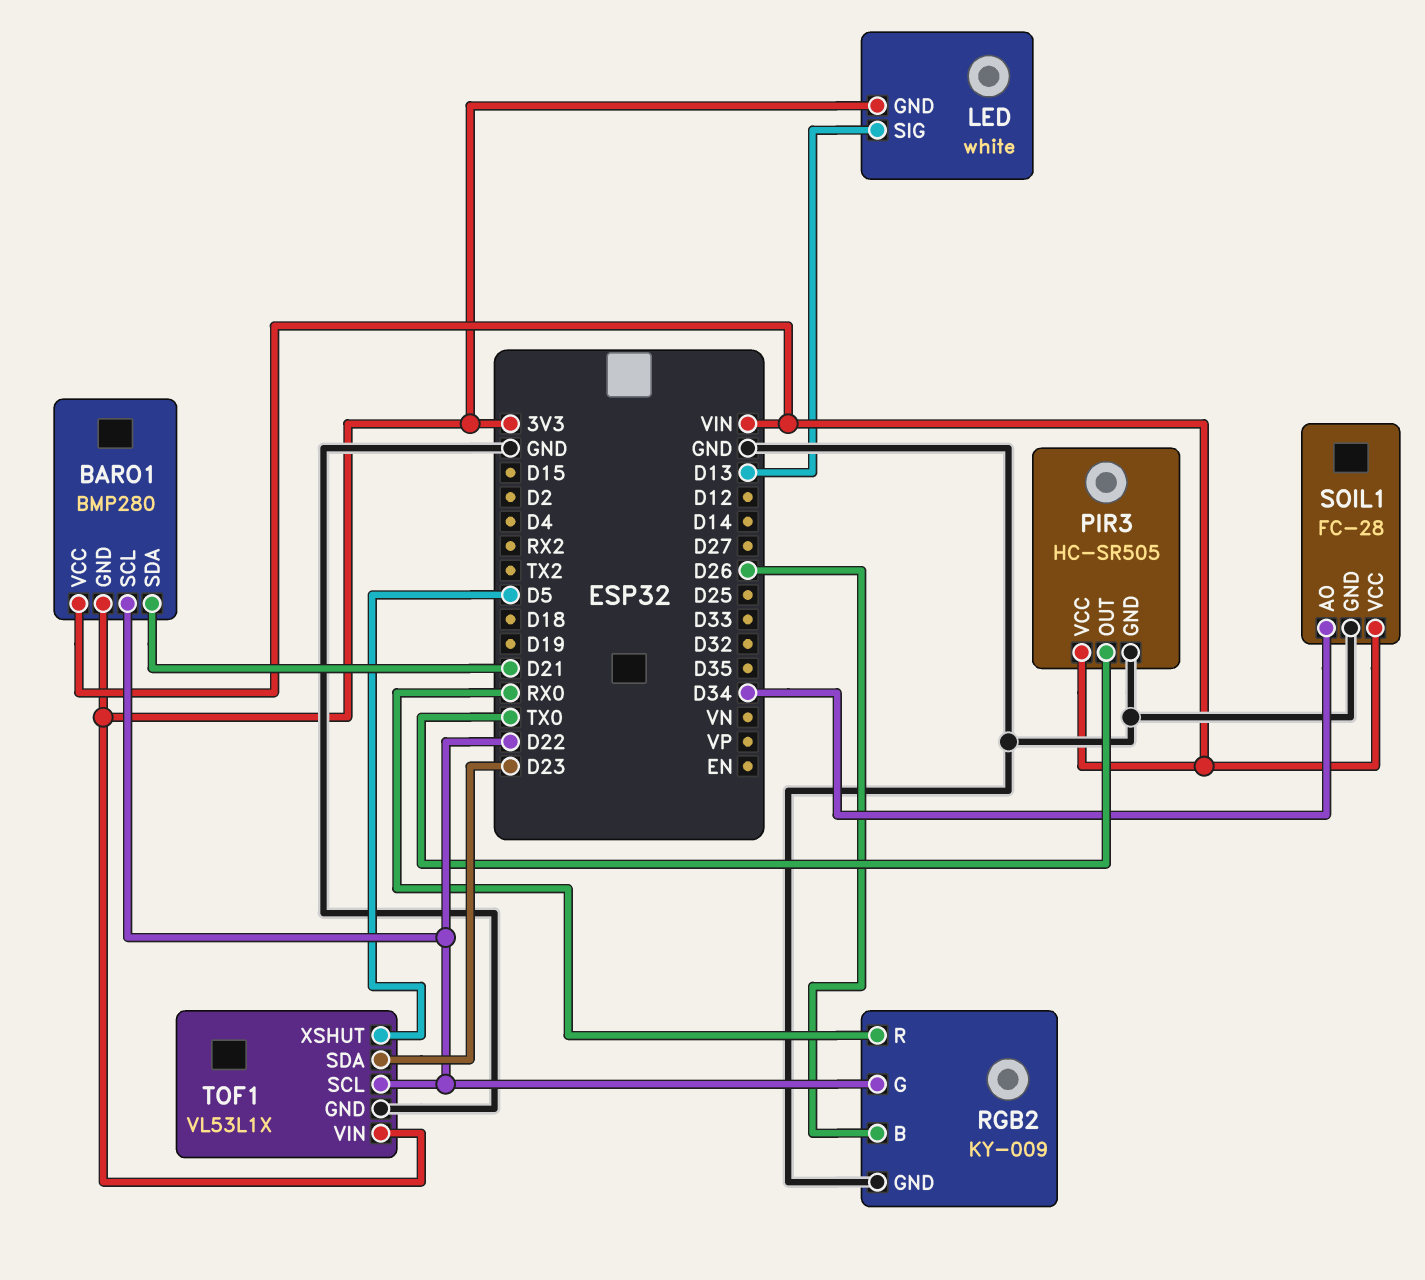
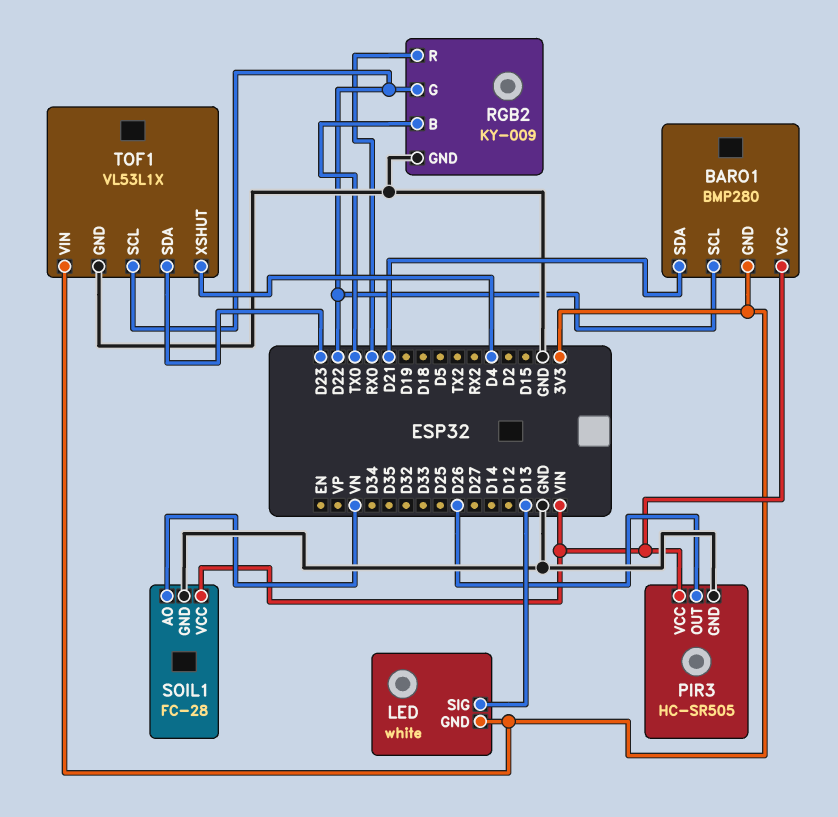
PIR3 pin OUT: TX0 -> D26
RGB2 pin B: D26 -> TX0
SOIL1 pin AO: D34 -> VN
TOF1 pin XSHUT: D5 -> D4

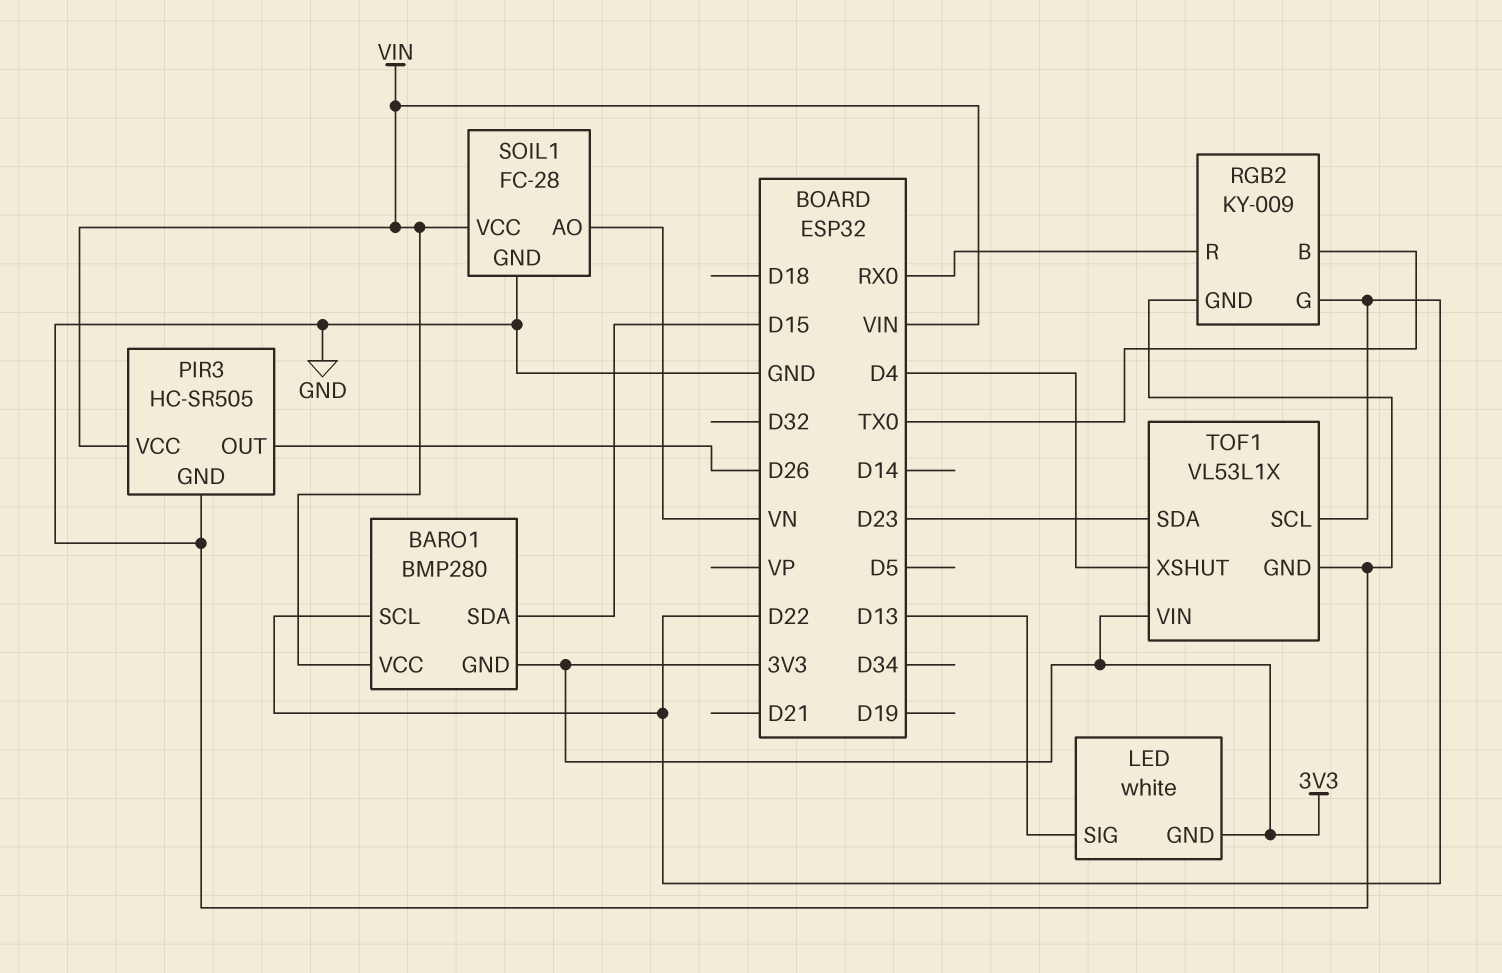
BARO1 pin SDA: D21 -> D15

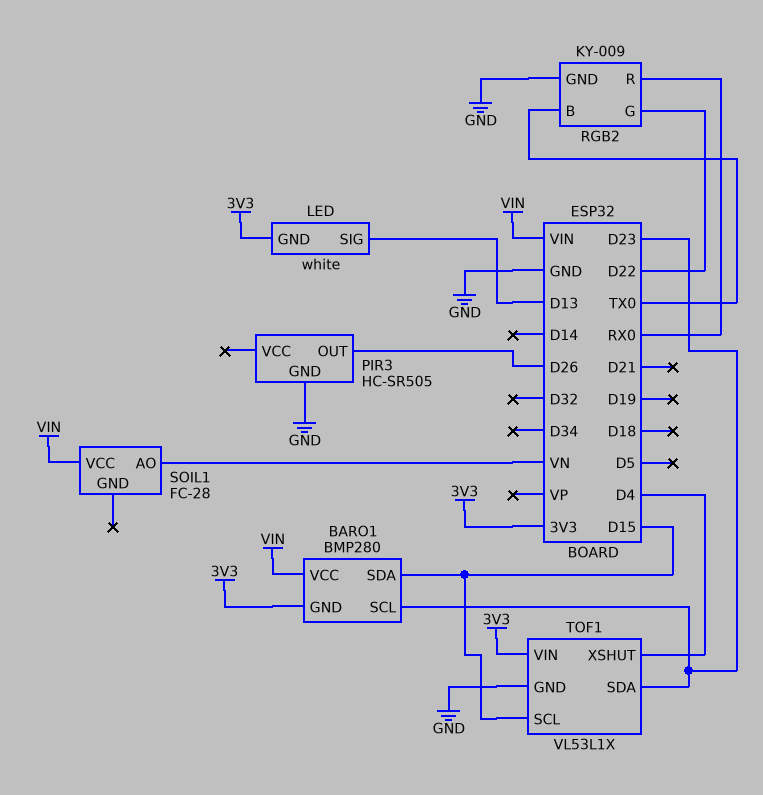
BARO1 pin SCL: D22 -> D23
PIR3 pin VCC: VIN -> none
SOIL1 pin GND: GND -> none
TOF1 pin SCL: D22 -> D15

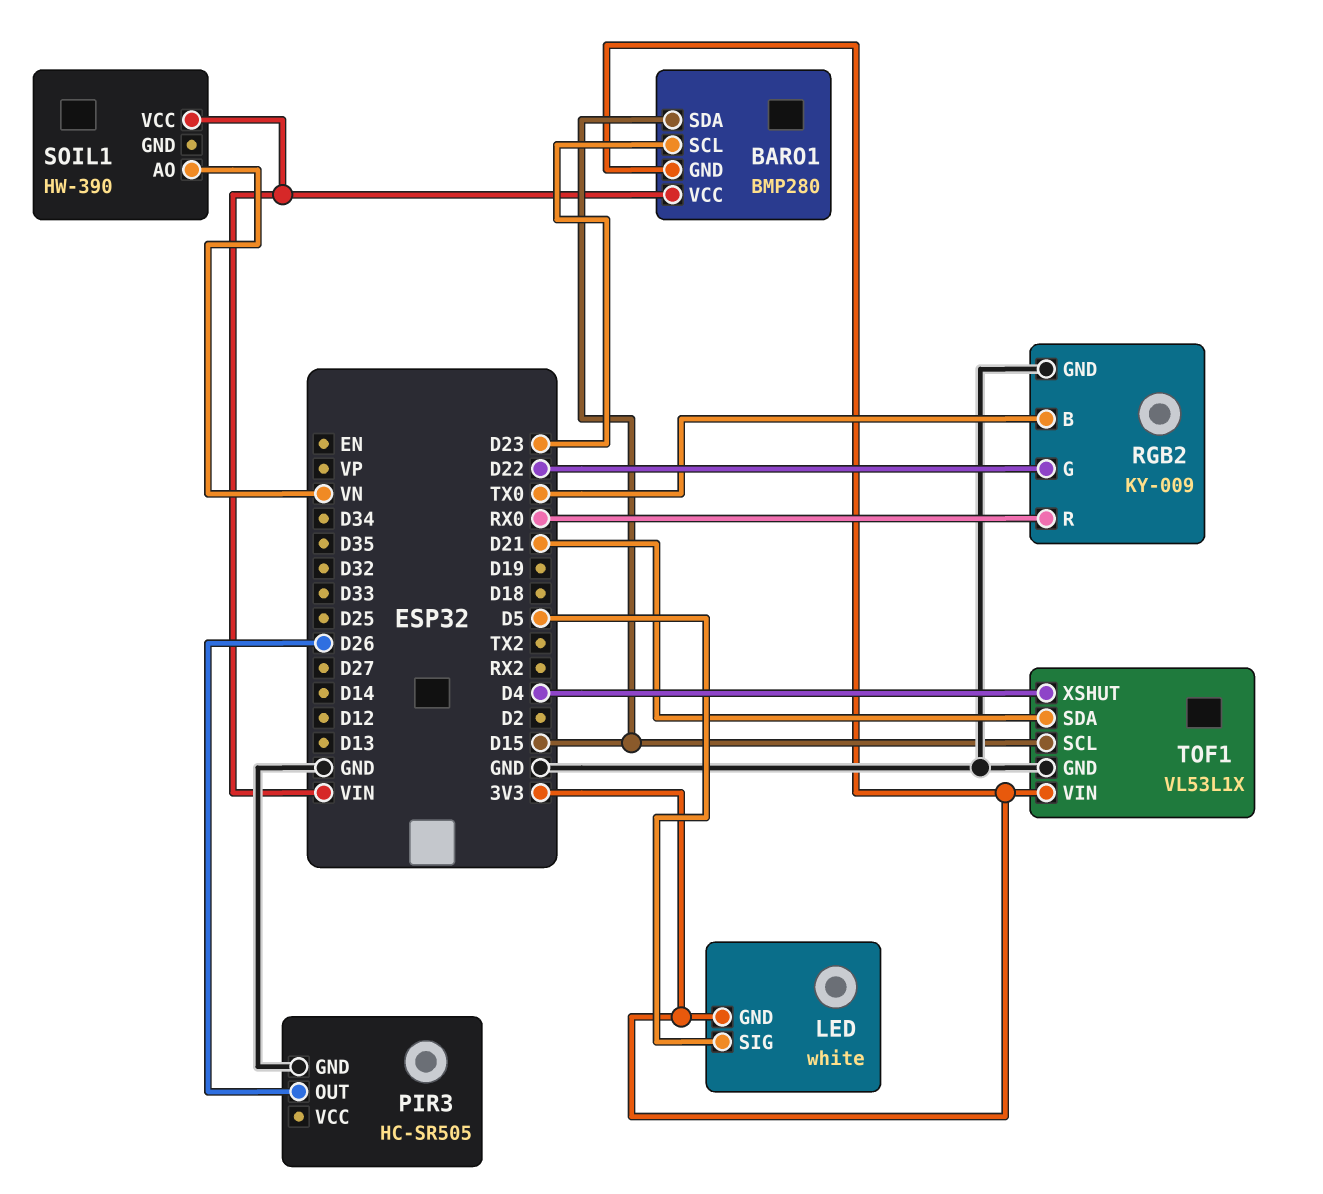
LED pin SIG: D13 -> D5
SOIL1: FC-28 -> HW-390
TOF1 pin SDA: D23 -> D21

